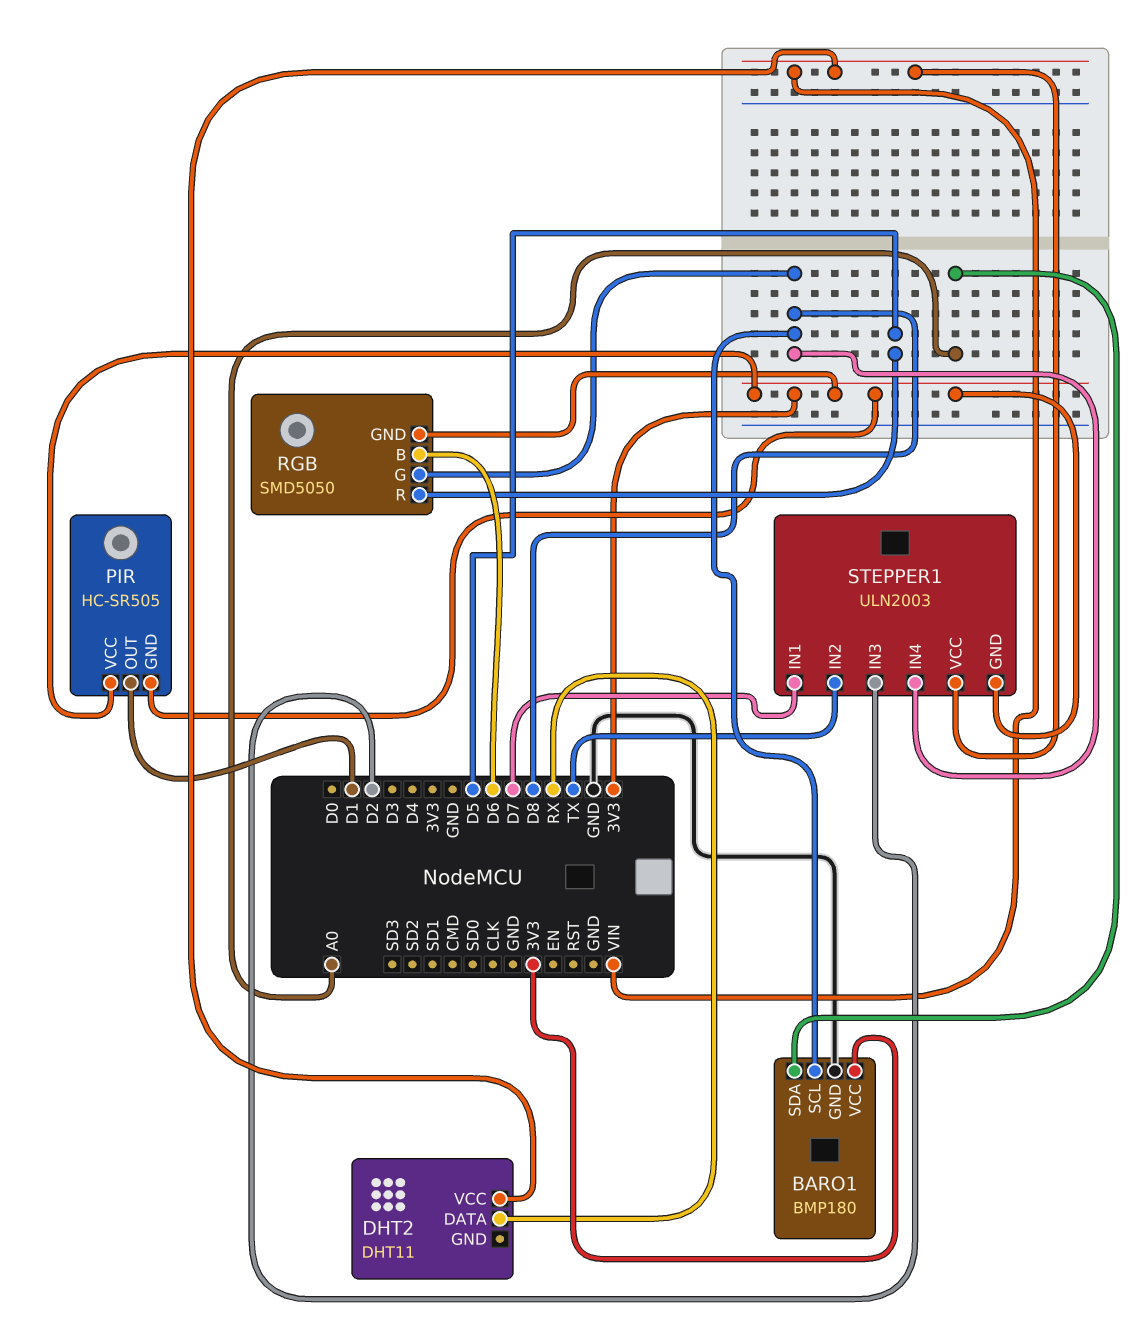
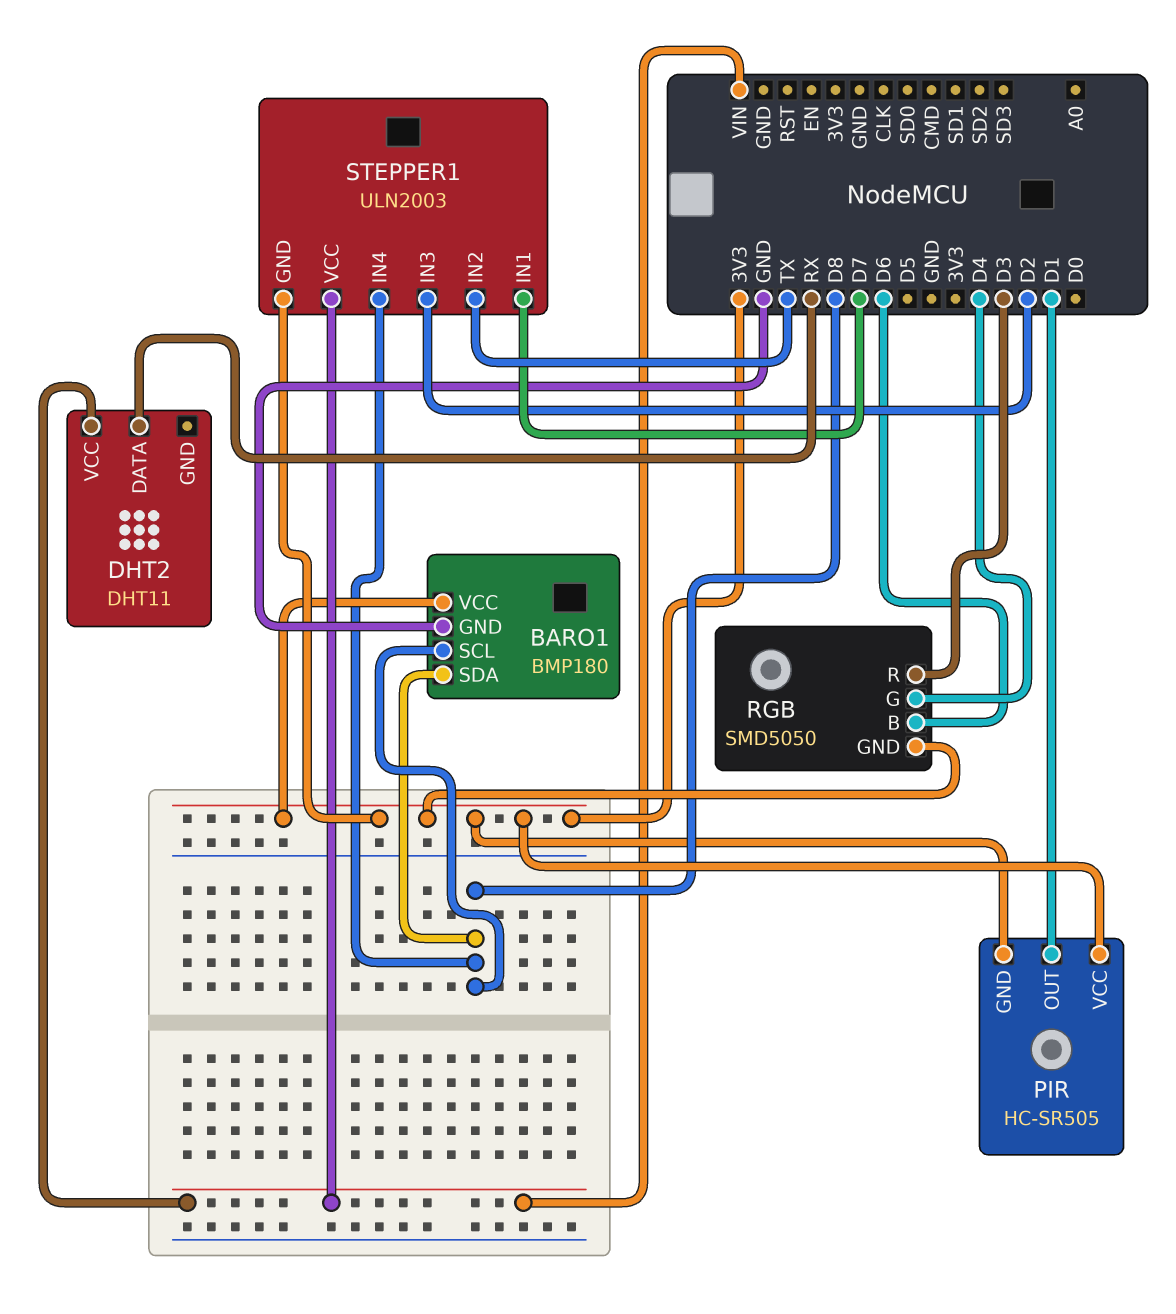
BARO1 pin SDA: A0 -> D8
RGB pin G: D8 -> D4
RGB pin R: D5 -> D3

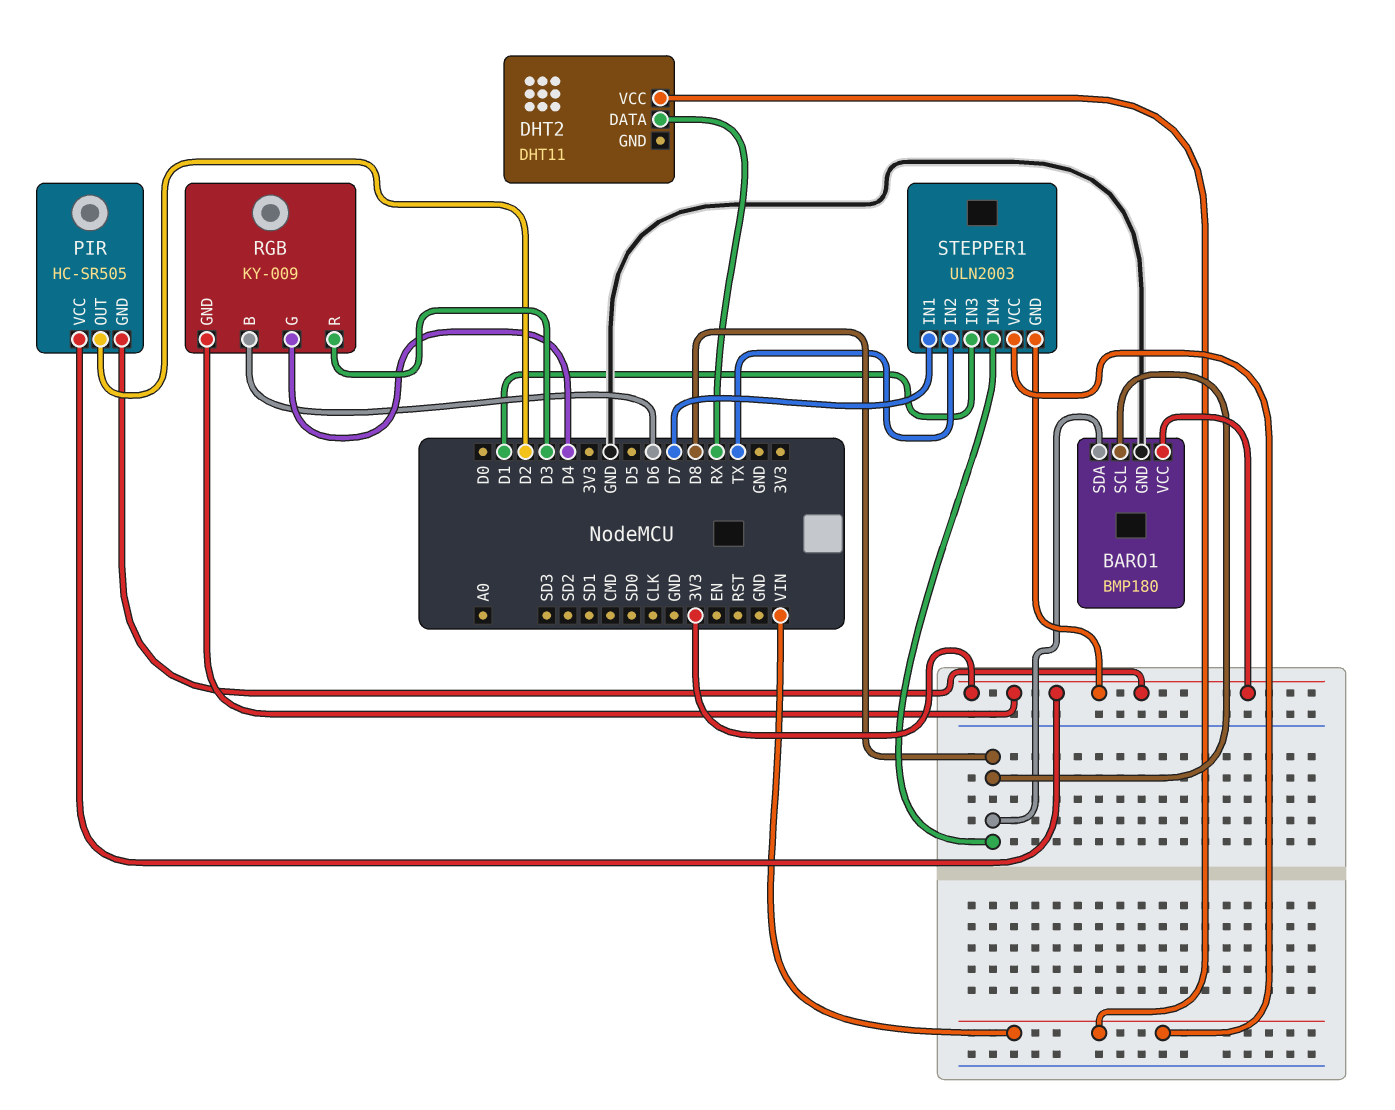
PIR pin OUT: D1 -> D2
RGB: SMD5050 -> KY-009
STEPPER1 pin IN3: D2 -> D1

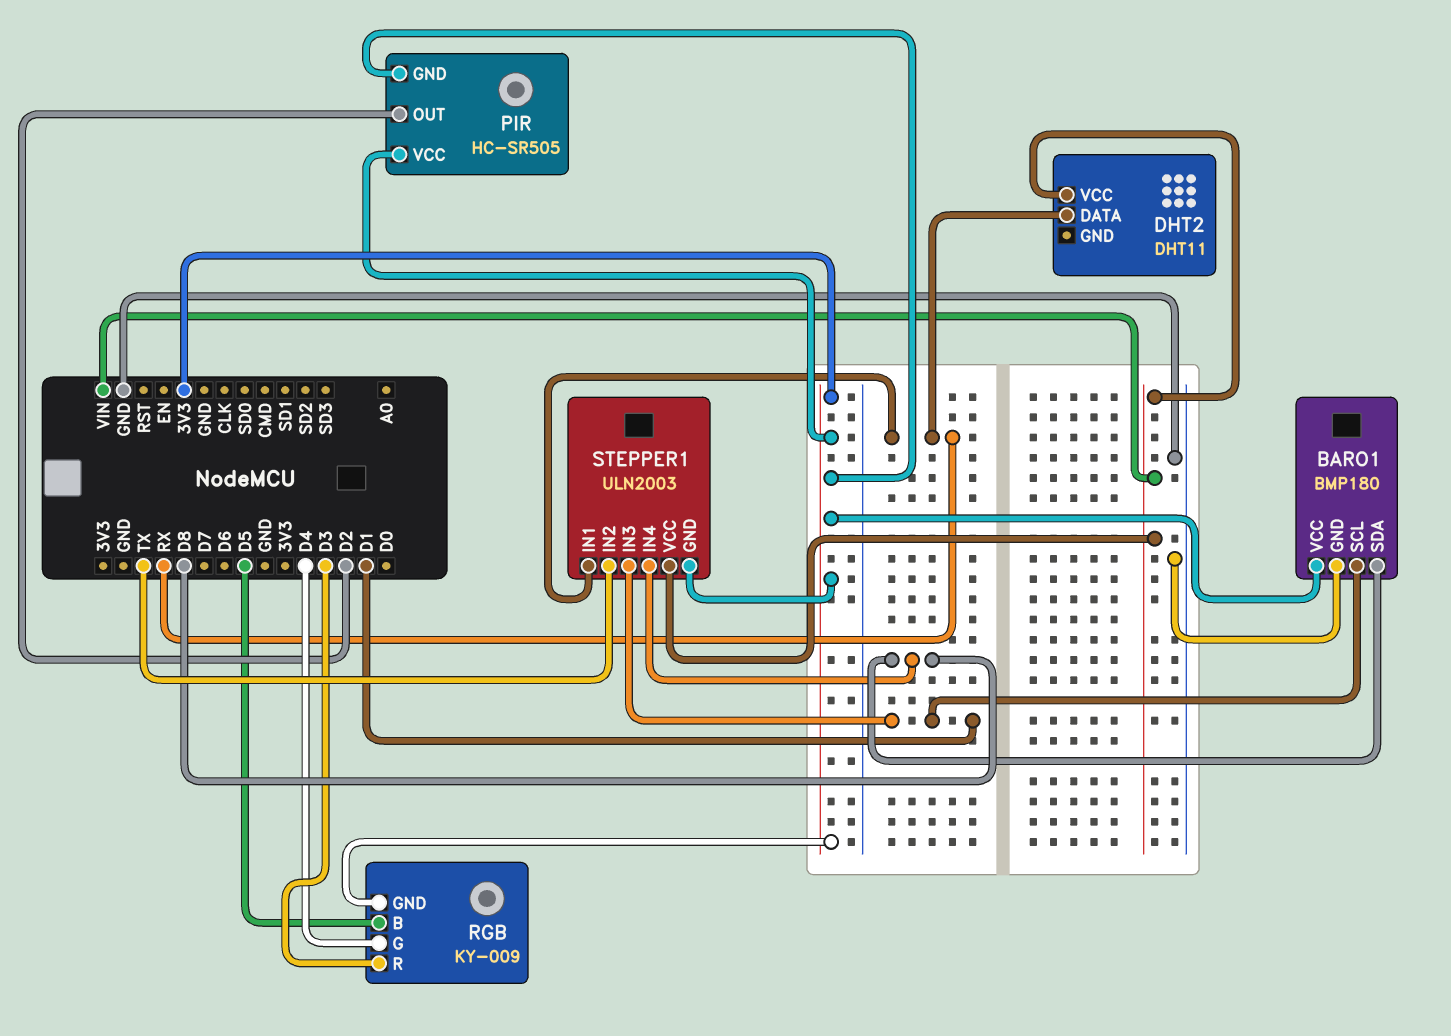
BARO1 pin SCL: D8 -> D1
RGB pin B: D6 -> D5
STEPPER1 pin IN1: D7 -> RX

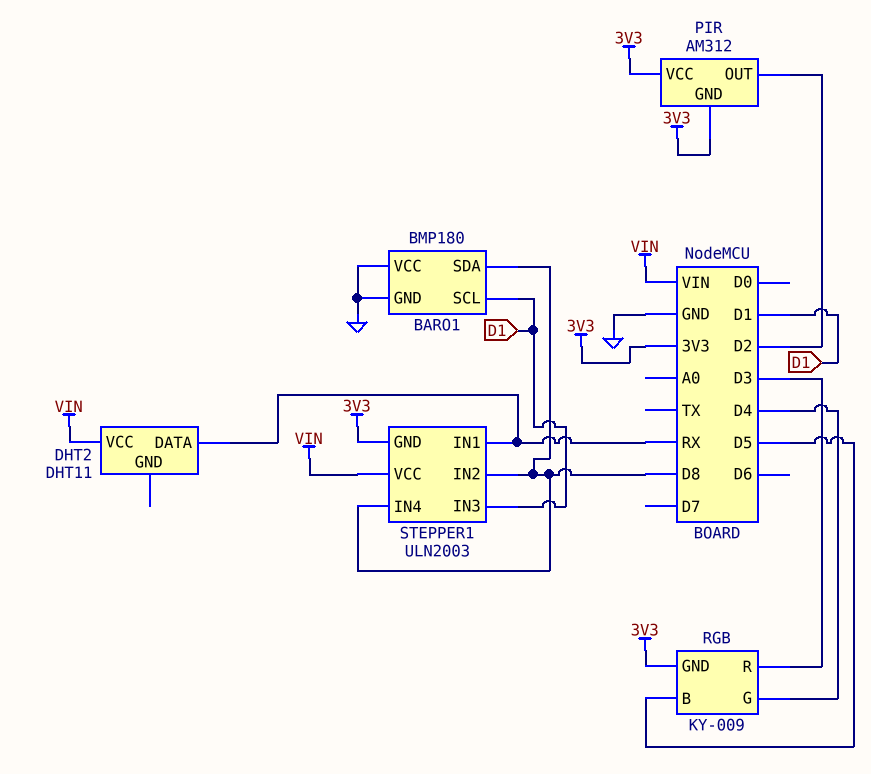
BARO1 pin VCC: 3V3 -> GND
PIR: HC-SR505 -> AM312
STEPPER1 pin IN2: TX -> D8

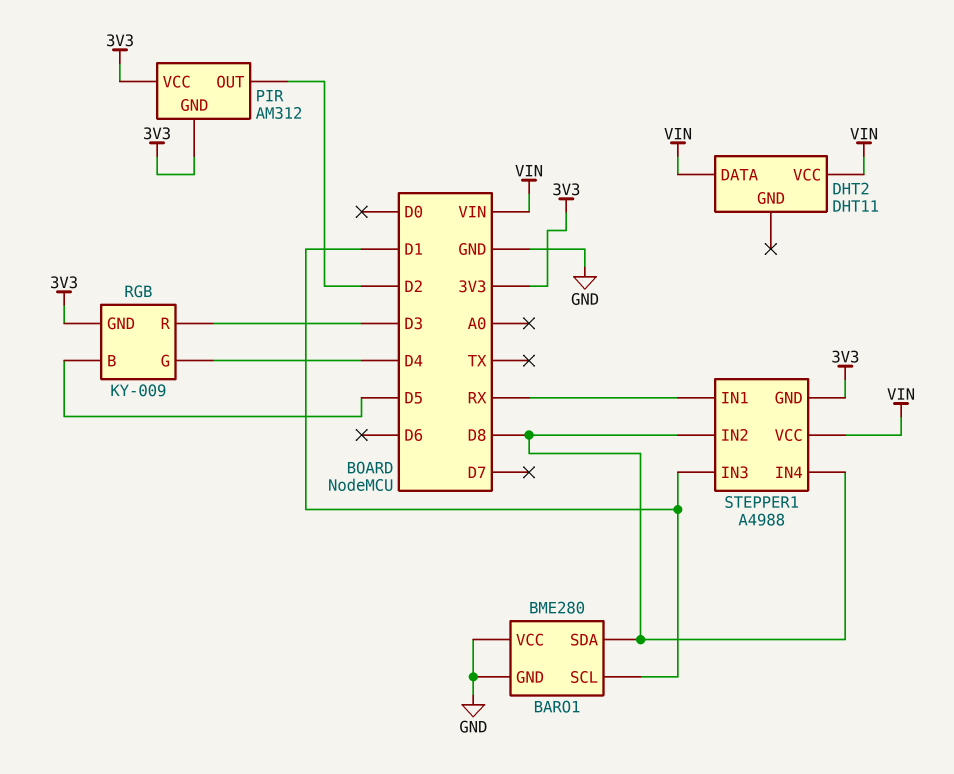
BARO1: BMP180 -> BME280
DHT2 pin DATA: RX -> VIN
STEPPER1: ULN2003 -> A4988

